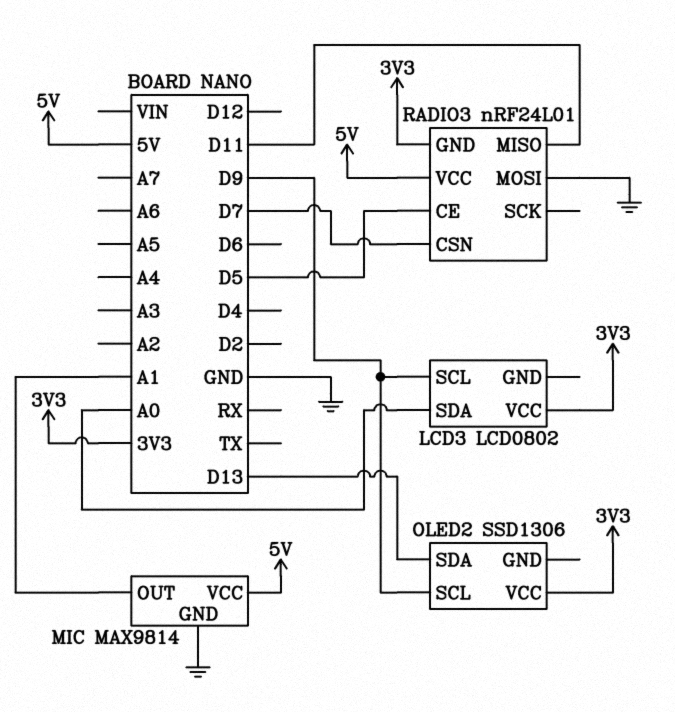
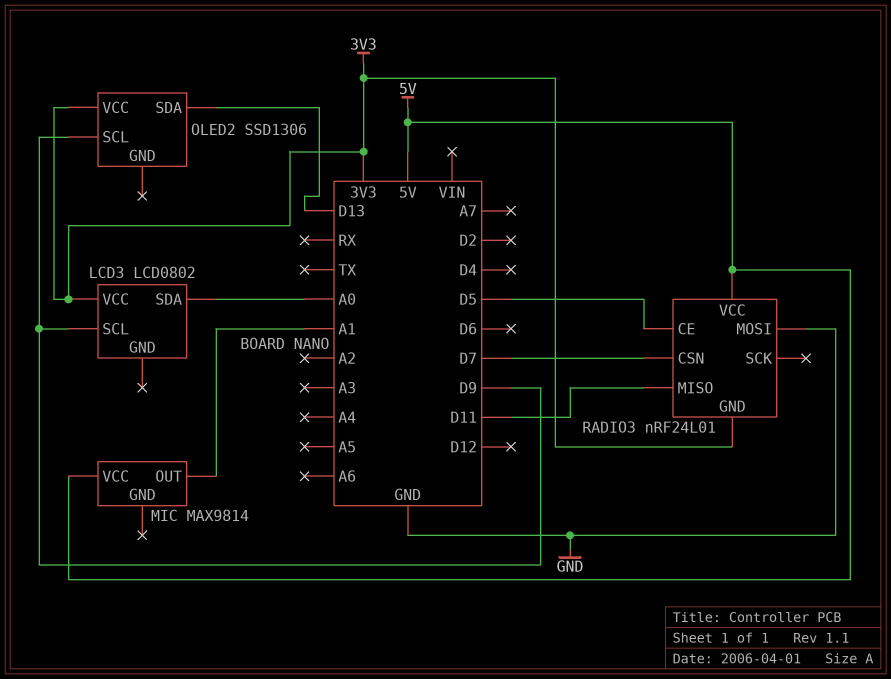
MIC pin GND: GND -> none

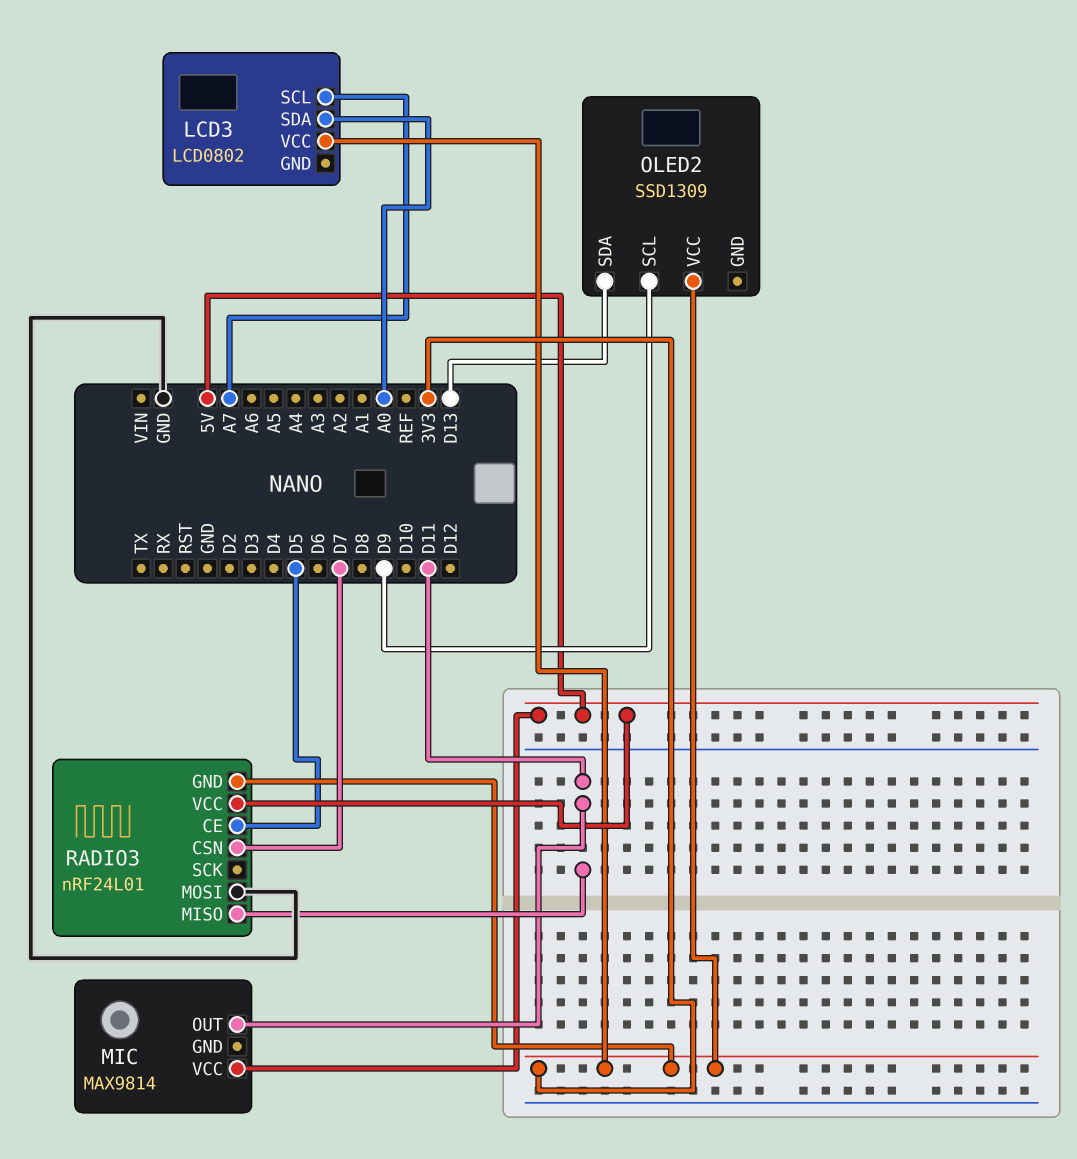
LCD3 pin SCL: D9 -> A7
MIC pin OUT: A1 -> D11
OLED2: SSD1306 -> SSD1309

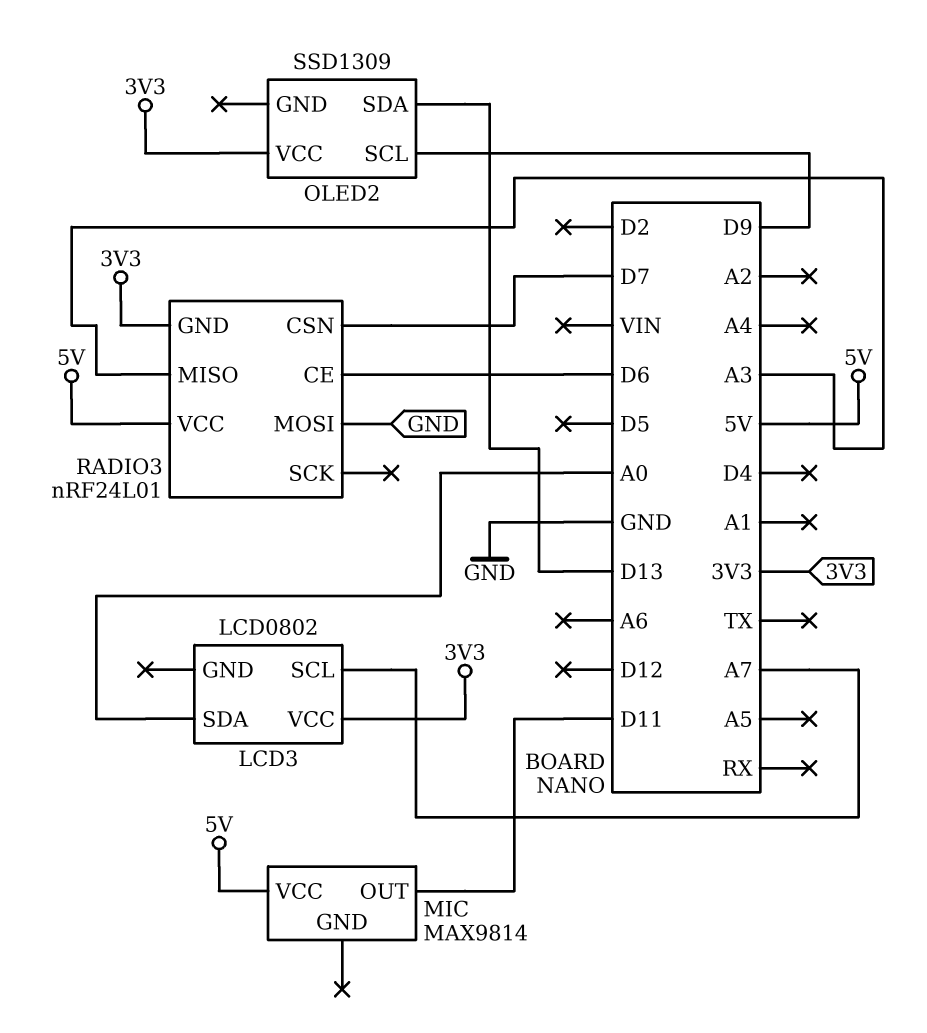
RADIO3 pin CE: D5 -> D6
RADIO3 pin MISO: D11 -> A3

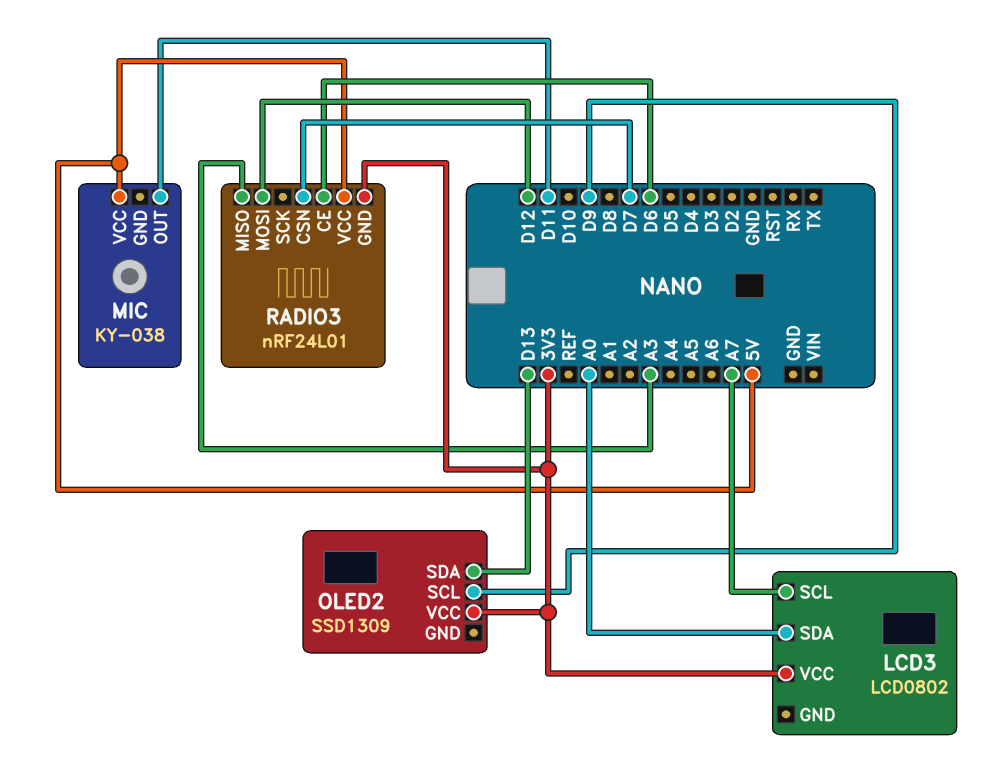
MIC: MAX9814 -> KY-038
RADIO3 pin MOSI: GND -> D12

